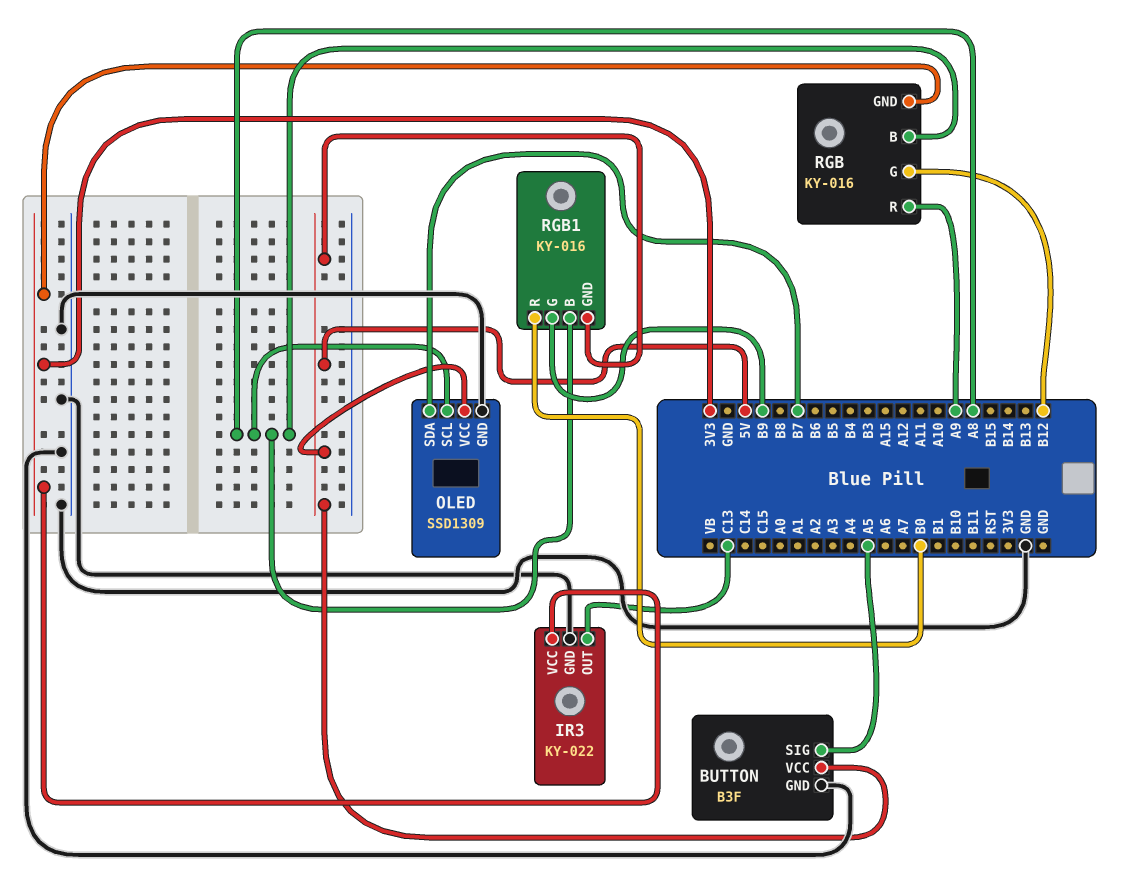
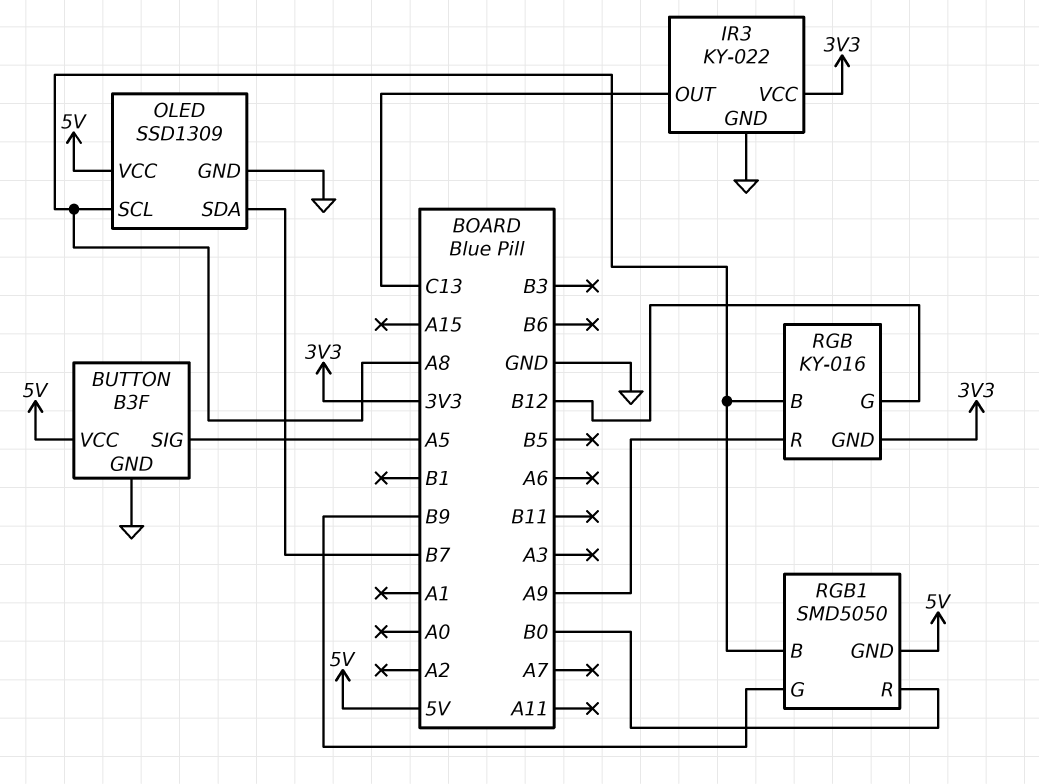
RGB1: KY-016 -> SMD5050

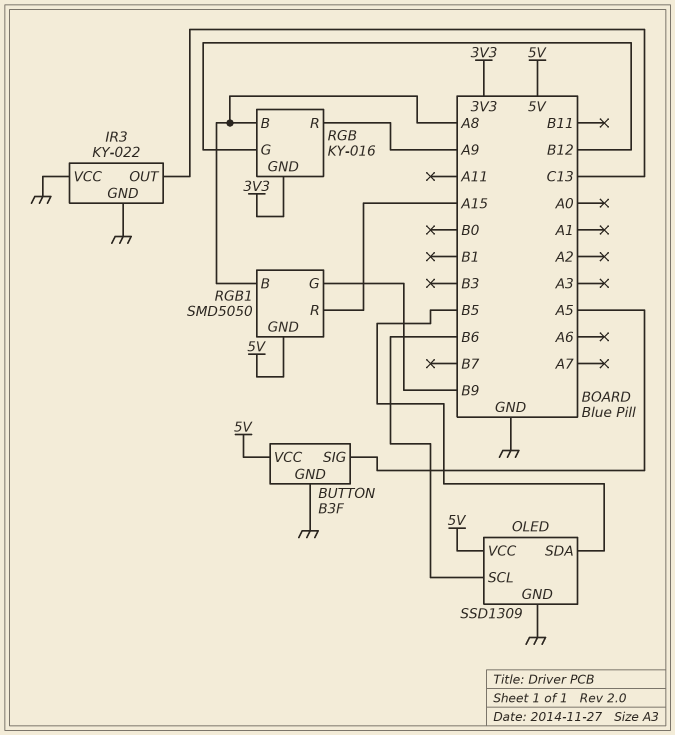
IR3 pin VCC: 3V3 -> GND
OLED pin SCL: A8 -> B6
OLED pin SDA: B7 -> B5
RGB1 pin R: B0 -> A15

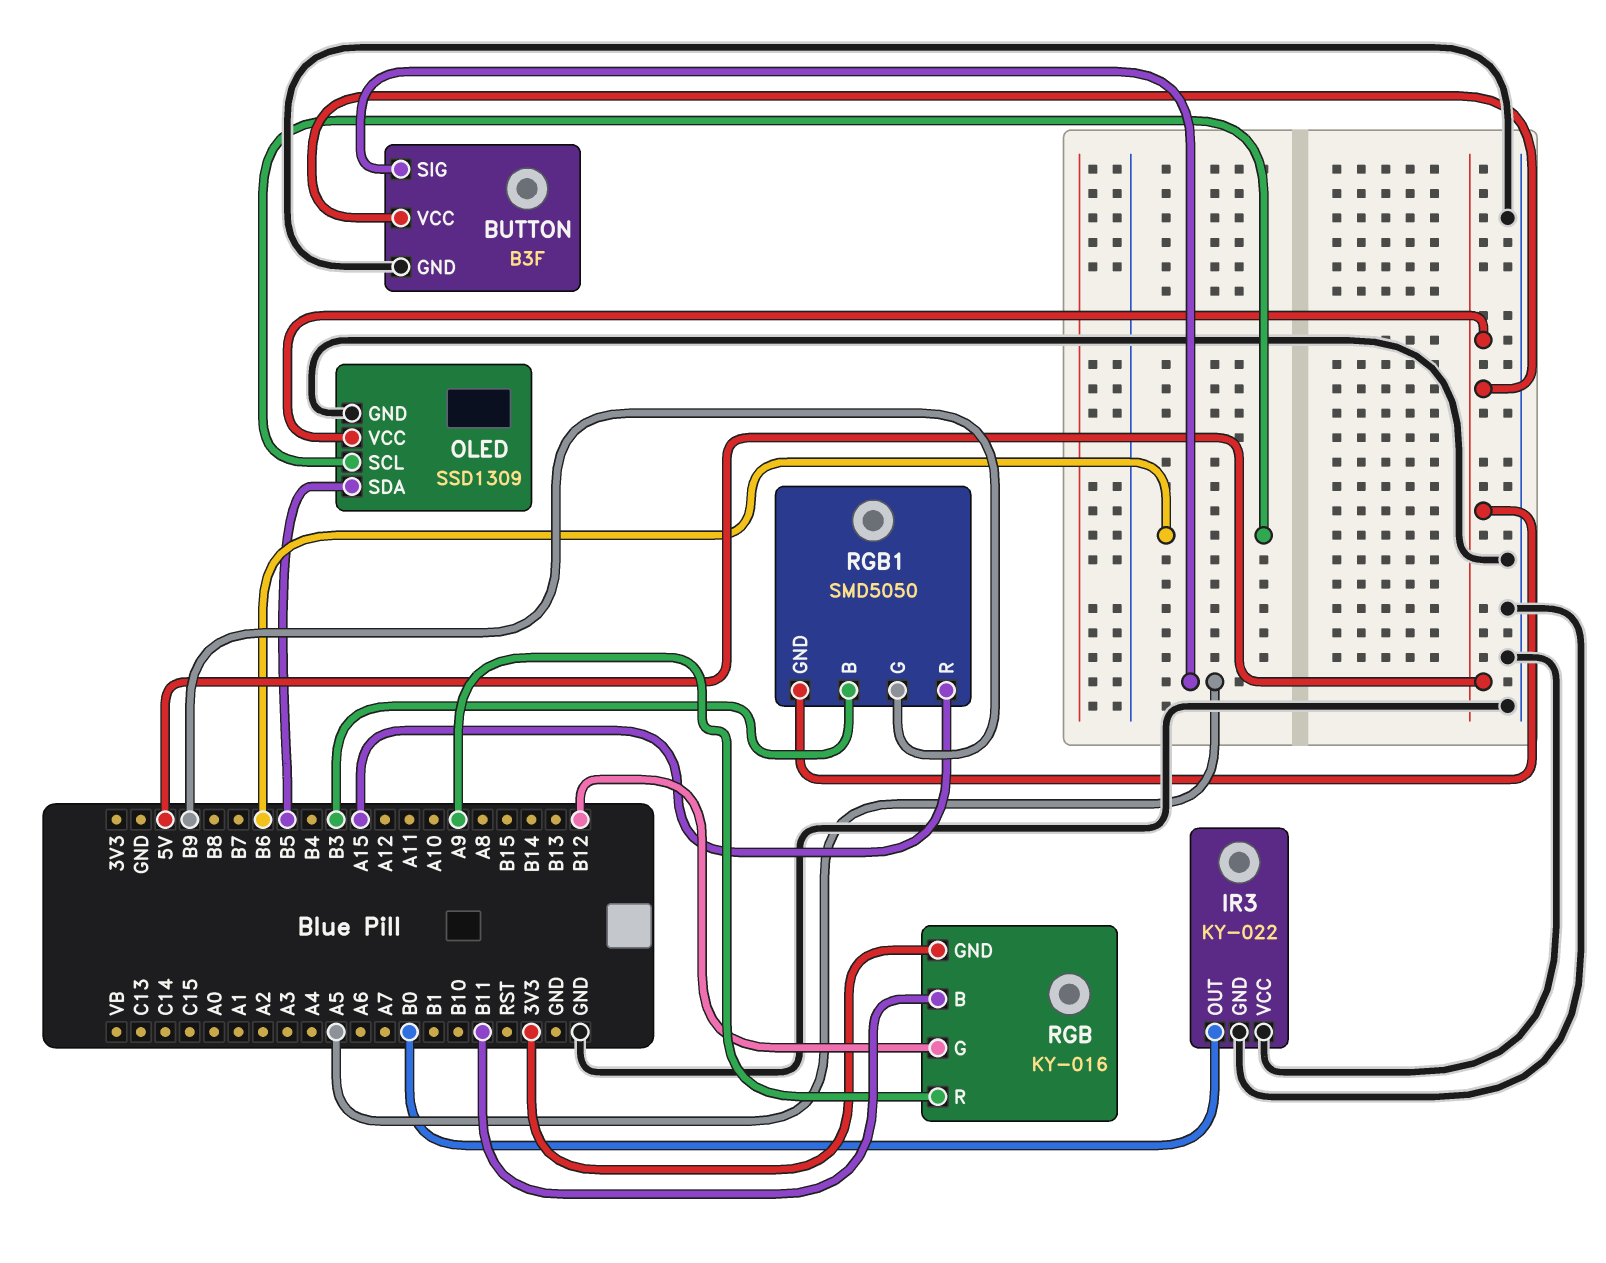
IR3 pin OUT: C13 -> B0
RGB pin B: A8 -> B11
RGB1 pin B: A8 -> B3

